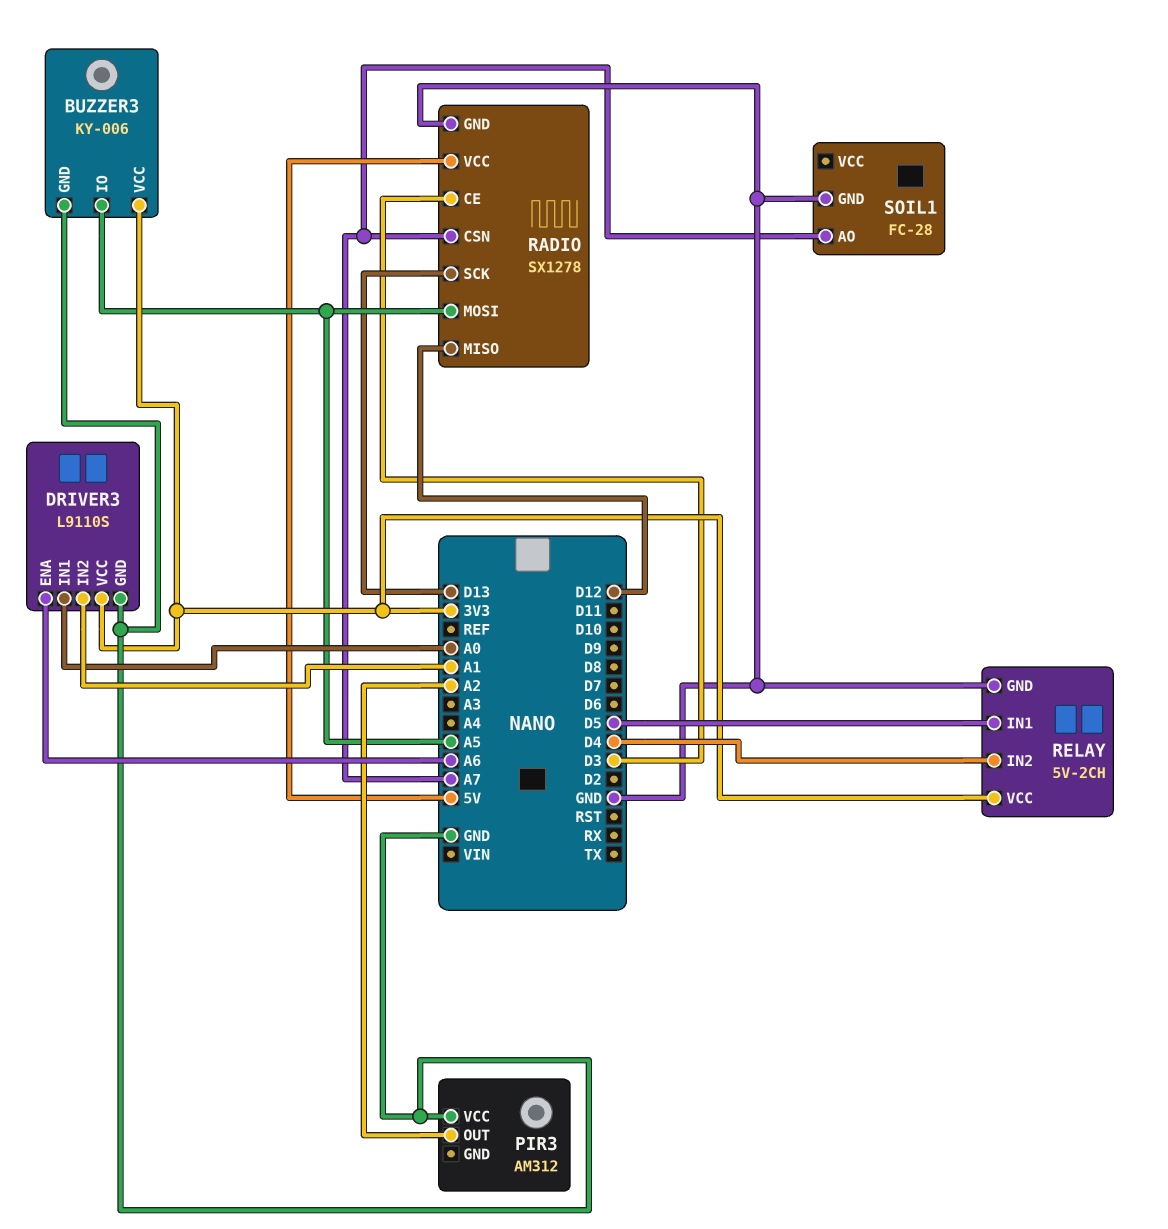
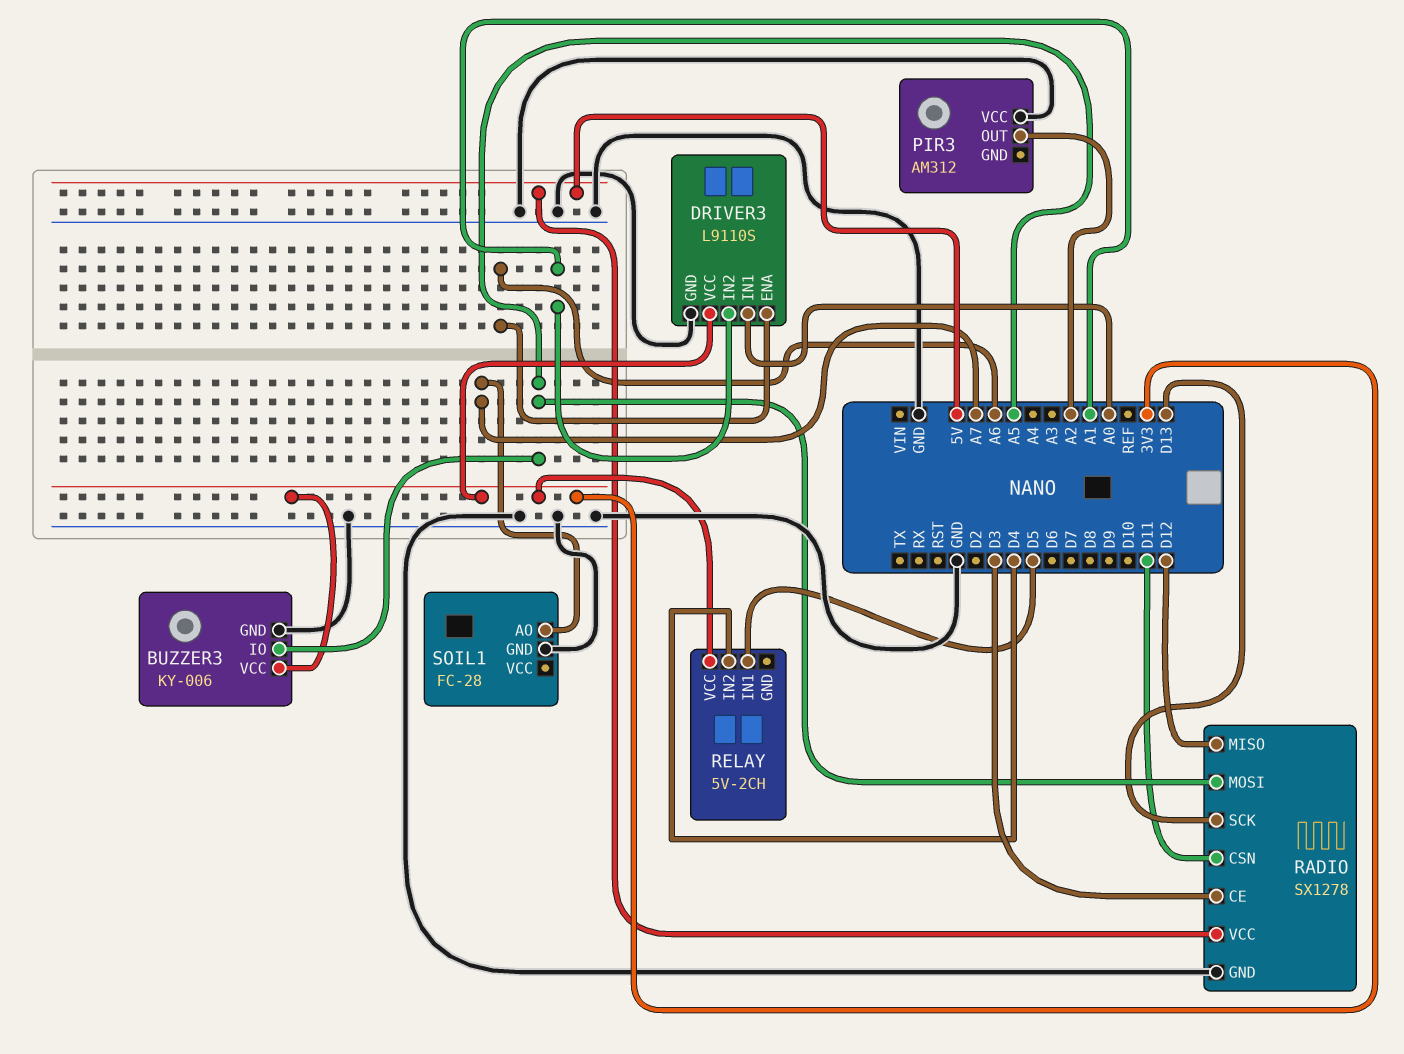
RADIO pin CSN: A7 -> D11
RELAY pin GND: GND -> none

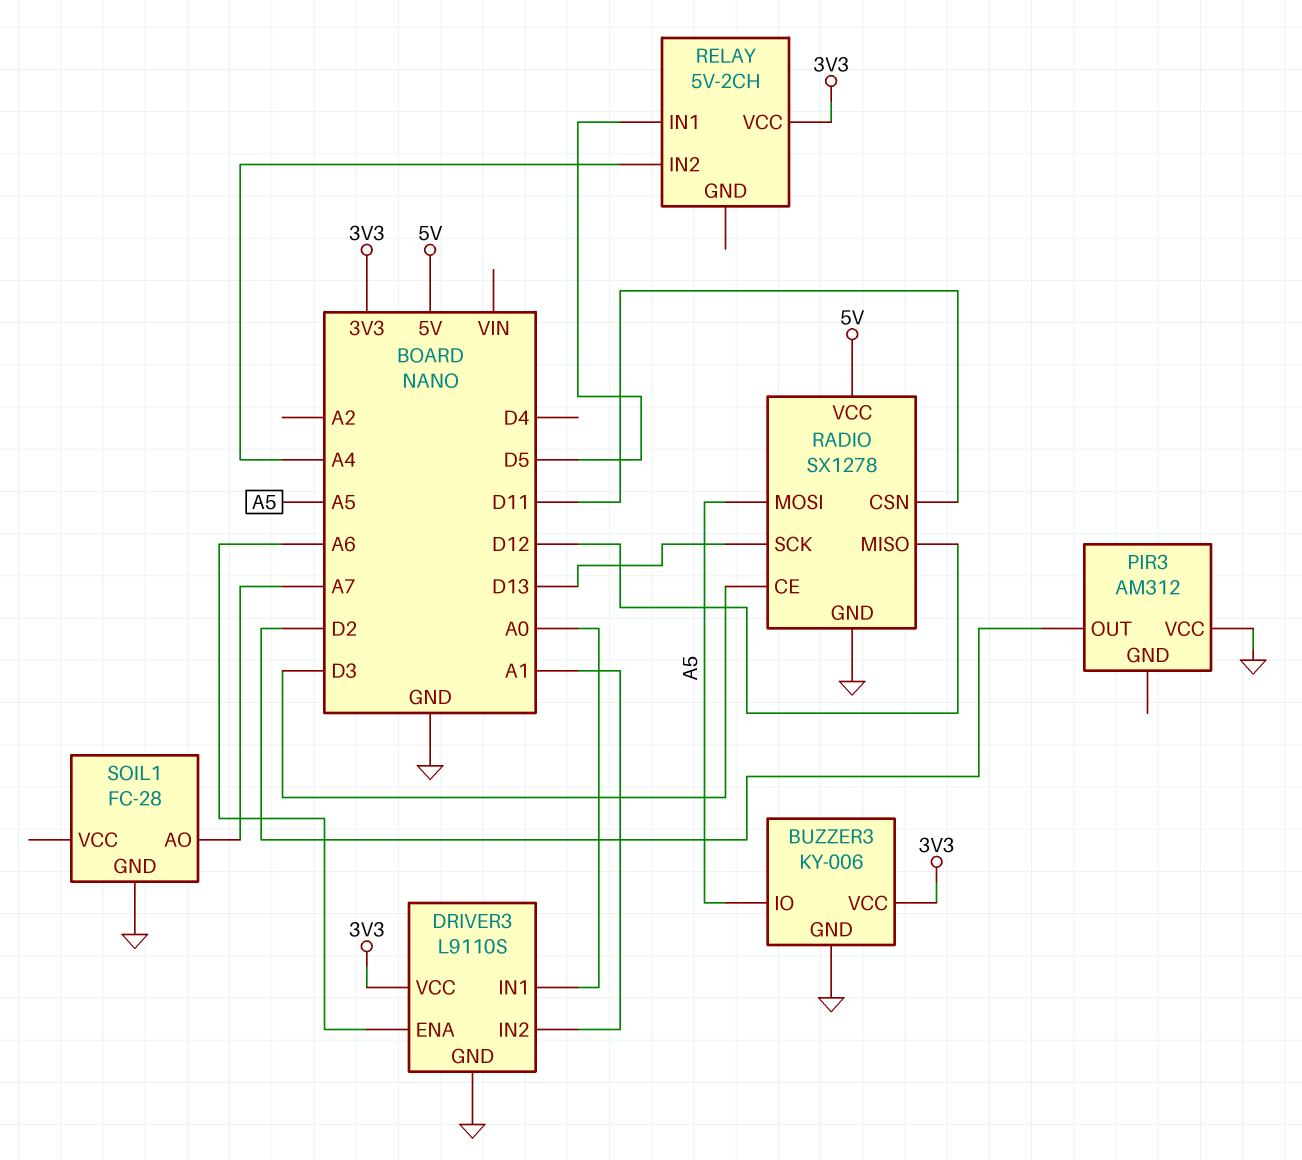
PIR3 pin OUT: A2 -> D2
RELAY pin IN2: D4 -> A4

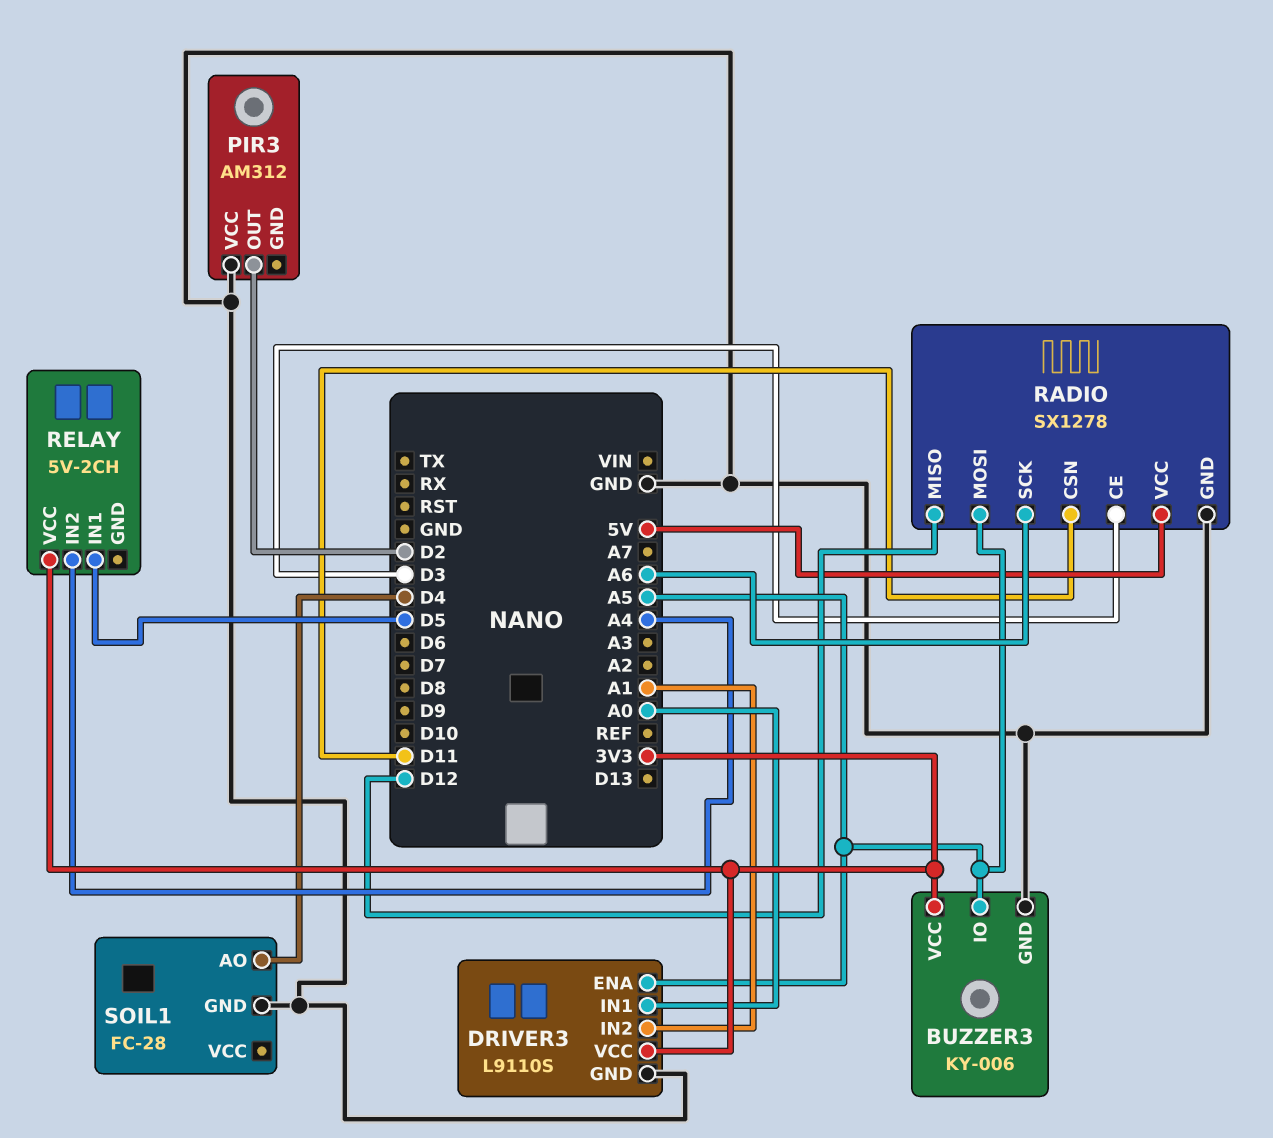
DRIVER3 pin ENA: A6 -> A5
RADIO pin SCK: D13 -> A6
SOIL1 pin AO: A7 -> D4

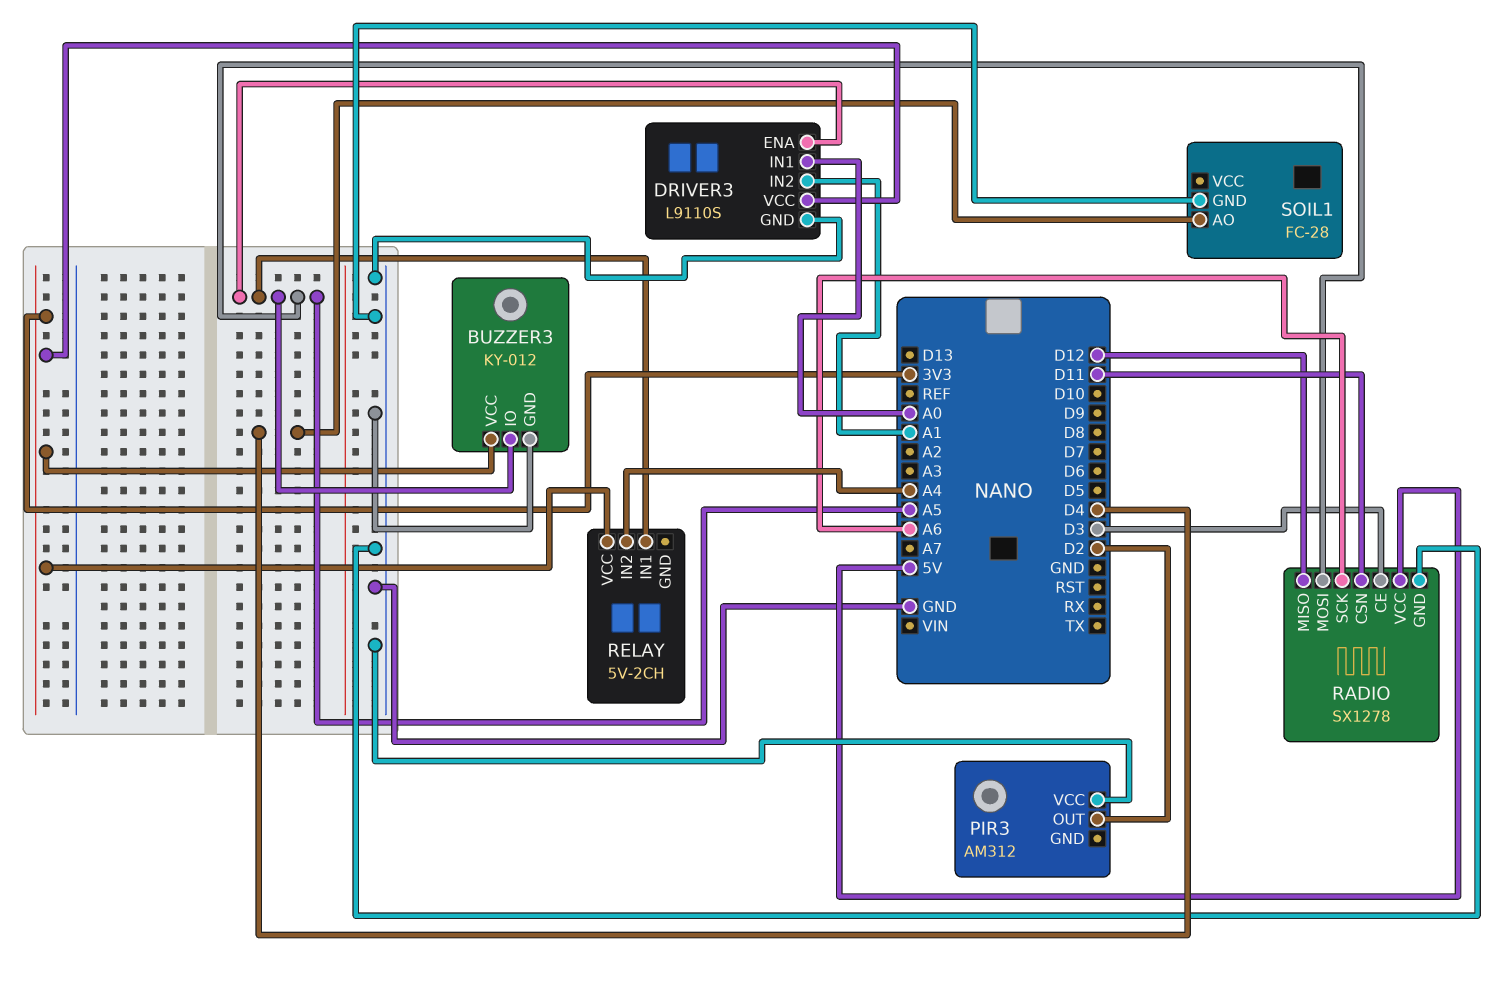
BUZZER3: KY-006 -> KY-012
RELAY pin IN1: D5 -> A5

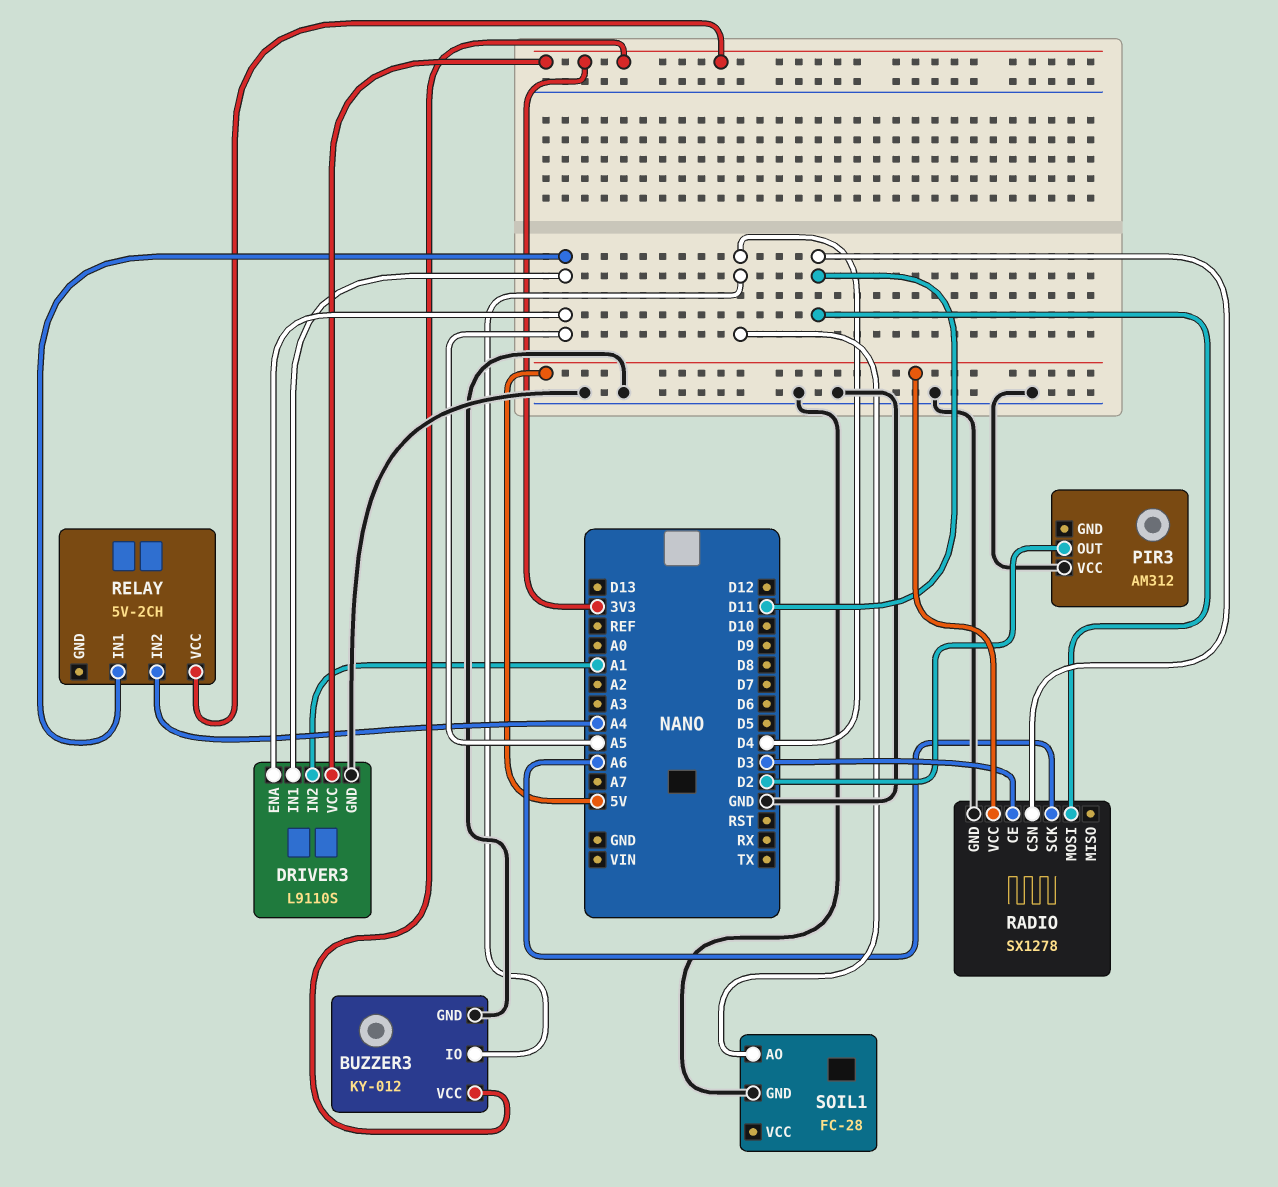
BUZZER3 pin IO: A5 -> D4
DRIVER3 pin IN1: A0 -> A5
RADIO pin MISO: D12 -> none
RADIO pin MOSI: A5 -> D11

